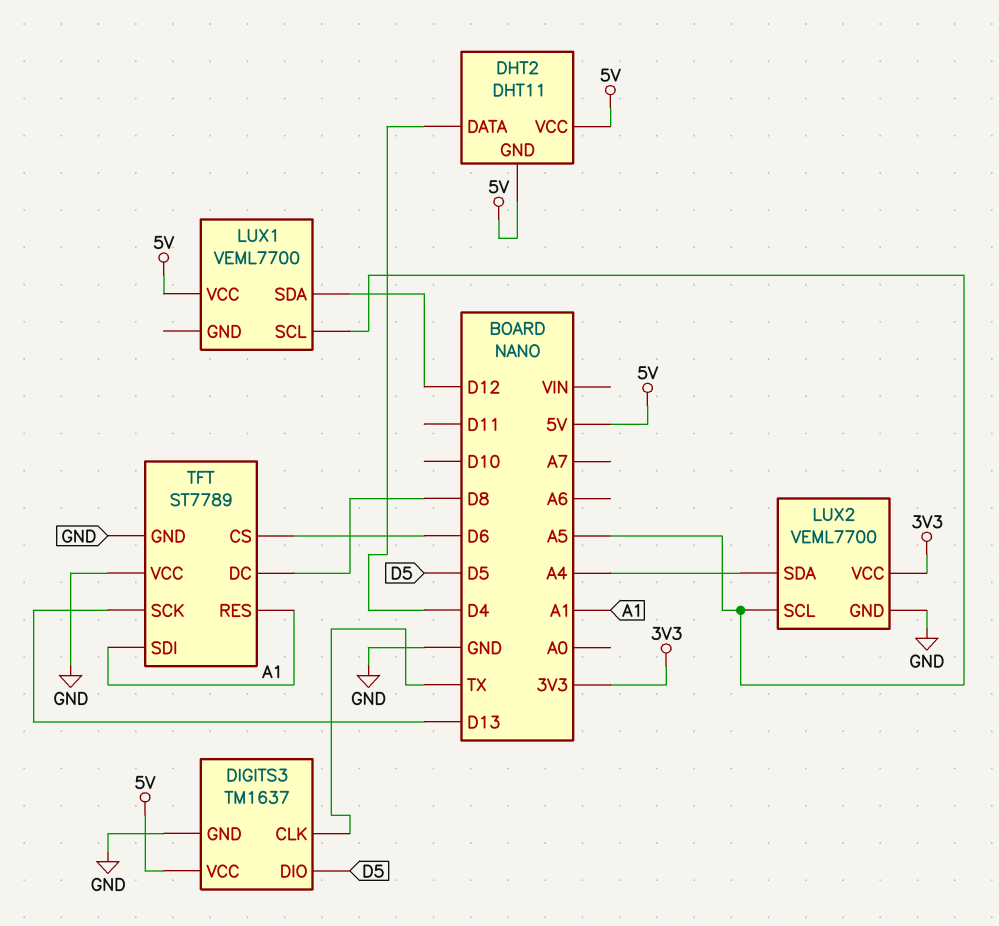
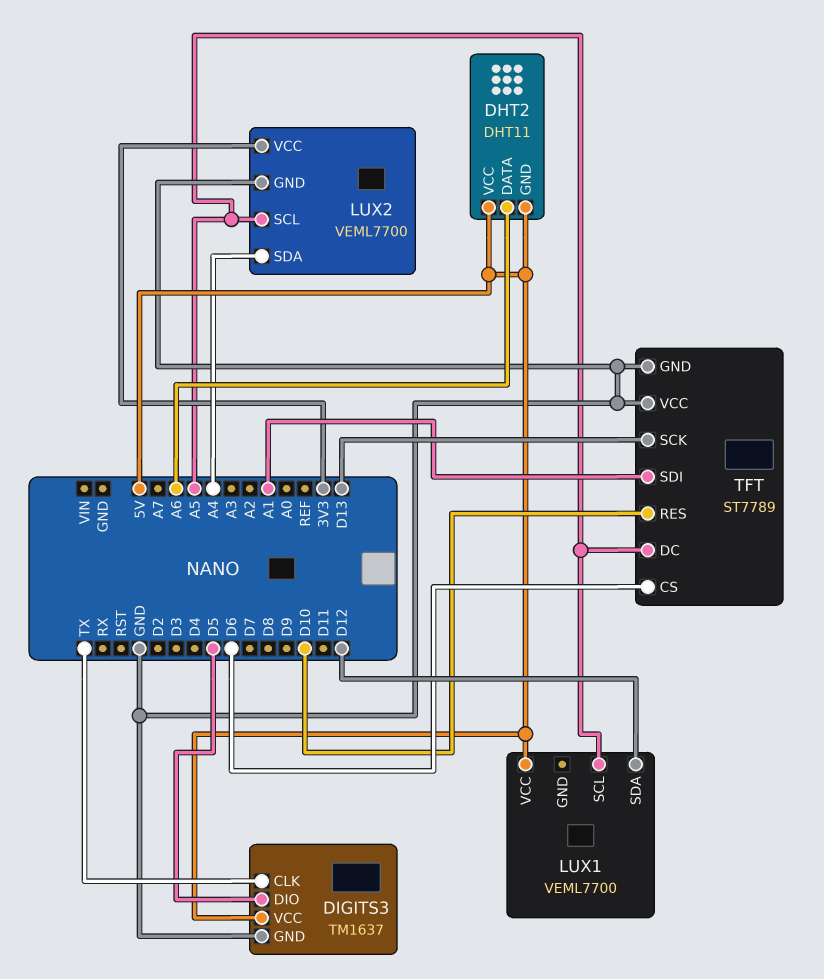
DHT2 pin DATA: D4 -> A6
TFT pin DC: D8 -> A5
TFT pin RES: A1 -> D10

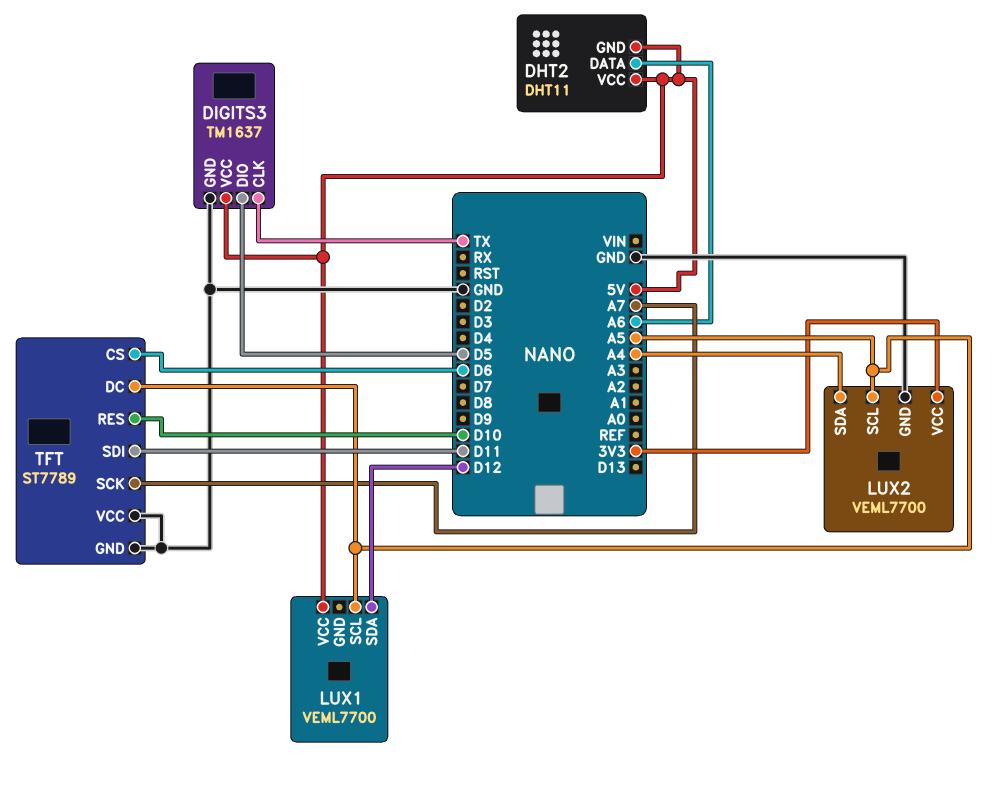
TFT pin SCK: D13 -> A7
TFT pin SDI: A1 -> D11

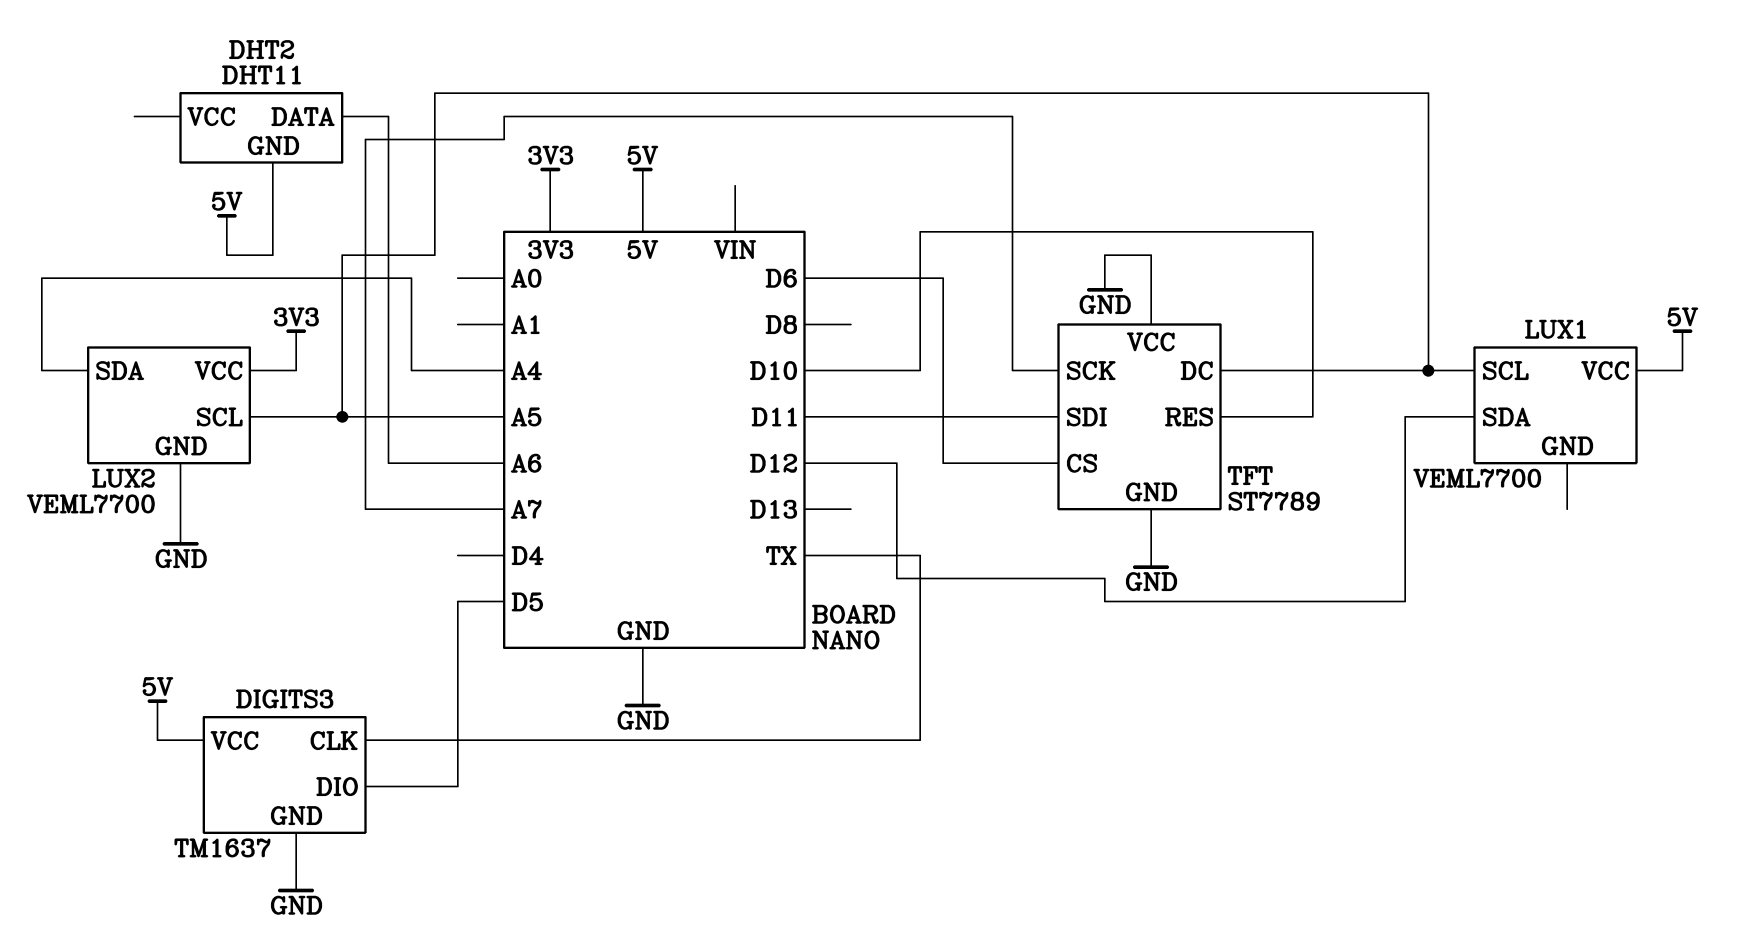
DHT2 pin VCC: 5V -> none

